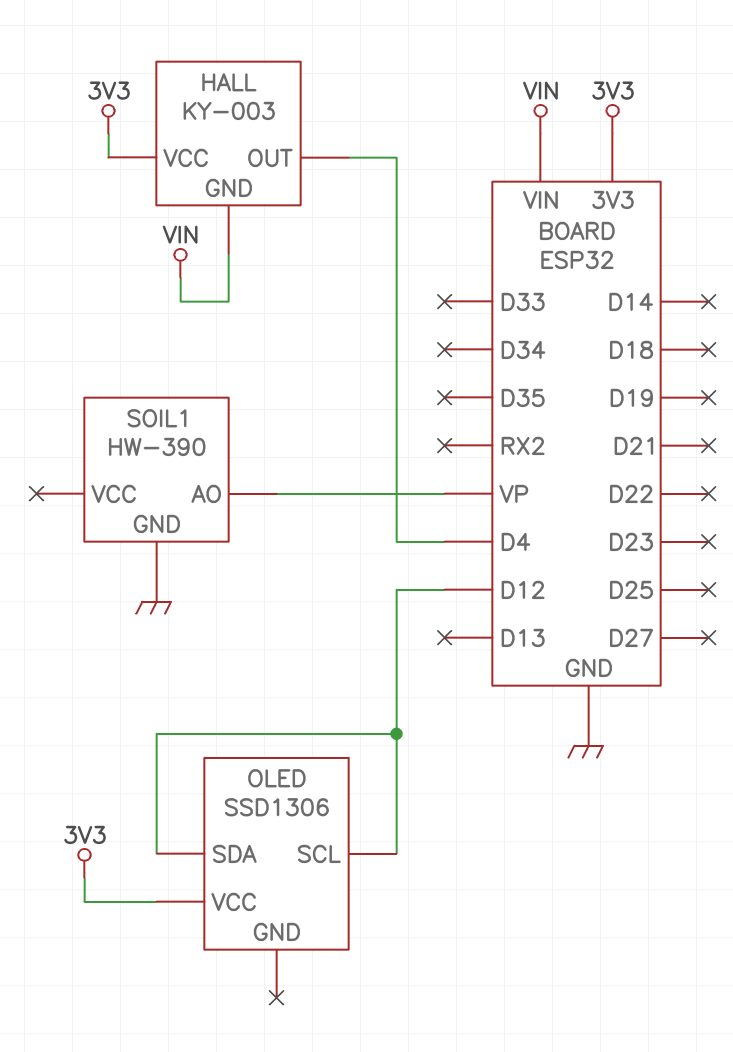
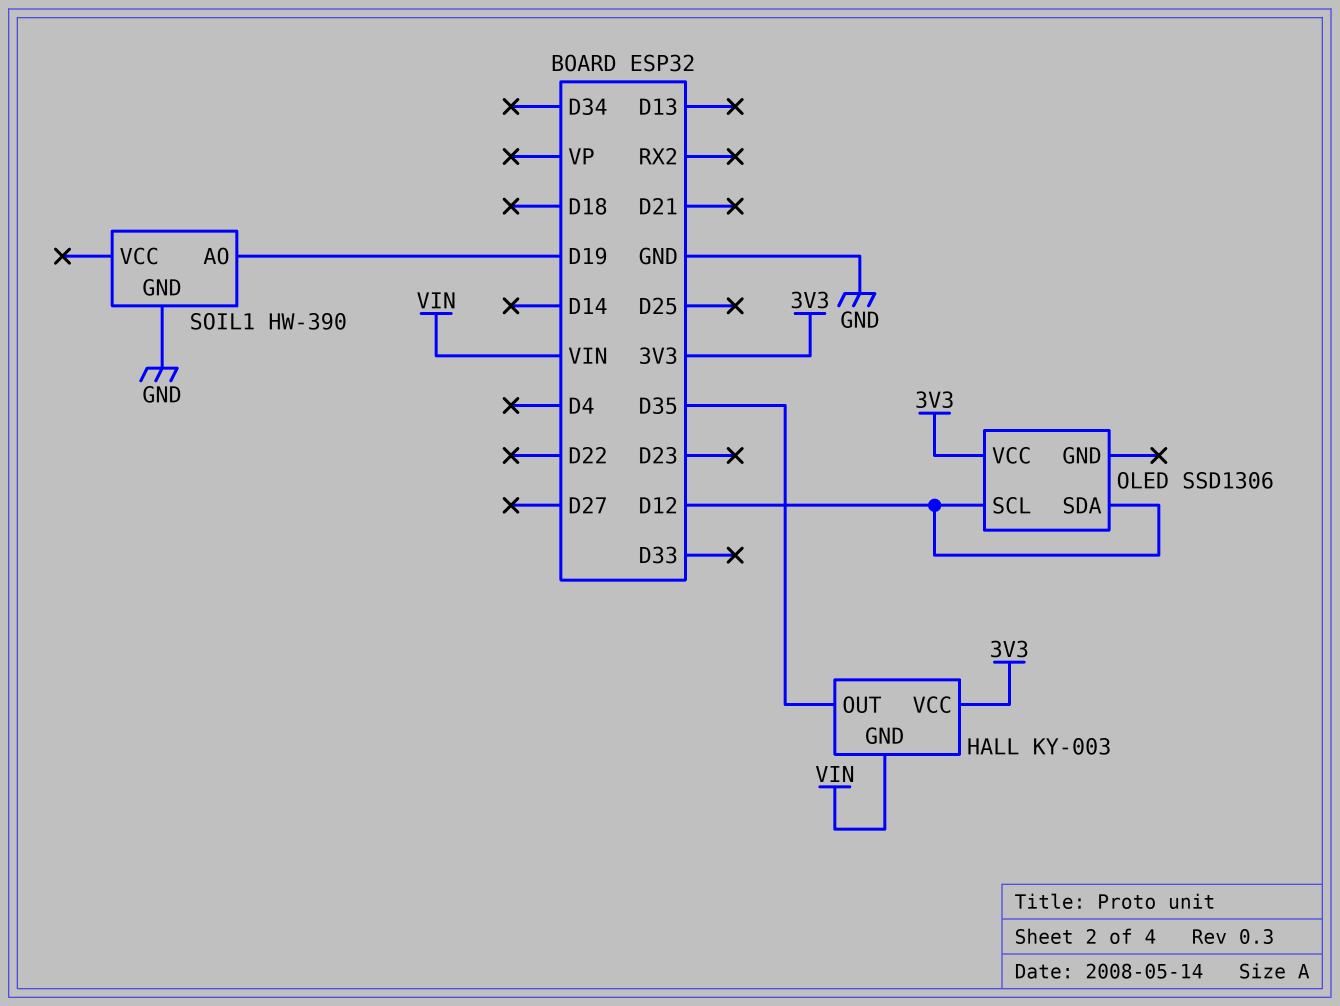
HALL pin OUT: D4 -> D35
SOIL1 pin AO: VP -> D19

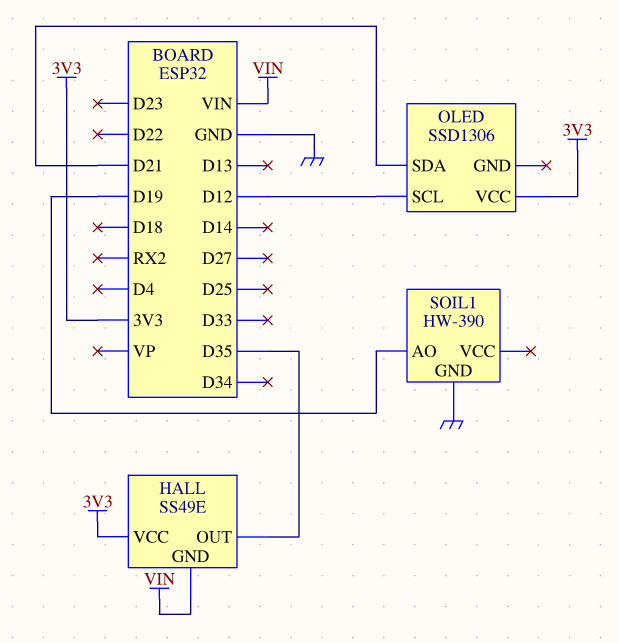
HALL: KY-003 -> SS49E
OLED pin SDA: D12 -> D21

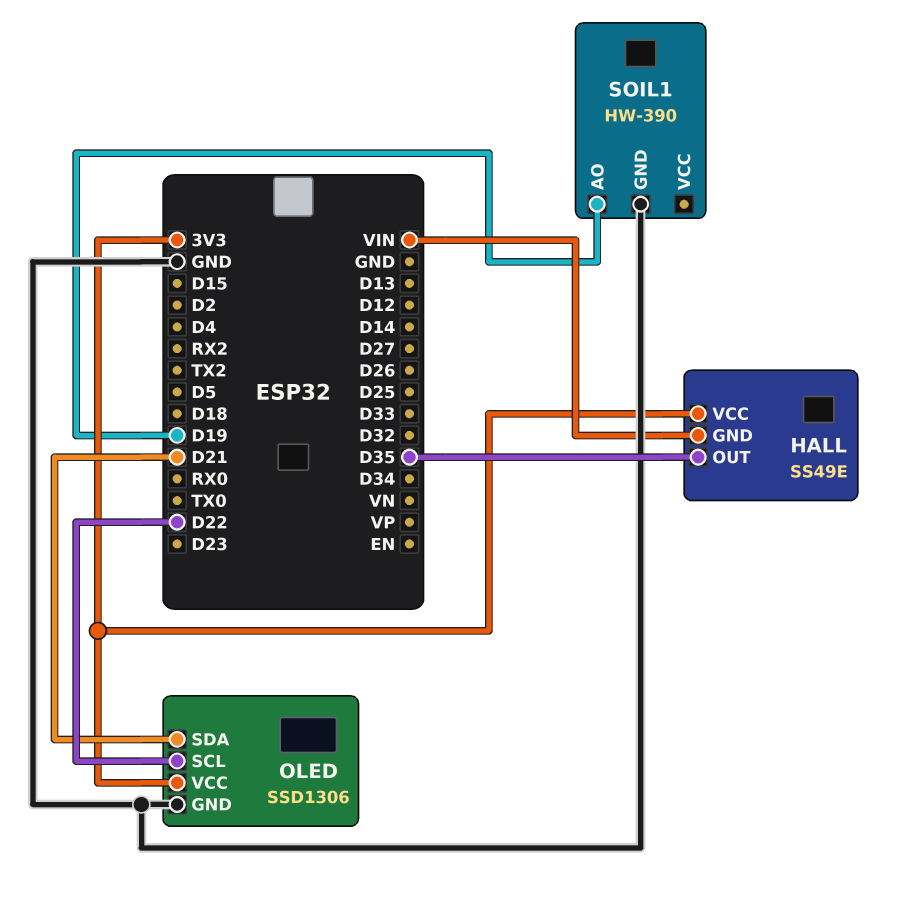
OLED pin GND: none -> GND
OLED pin SCL: D12 -> D22

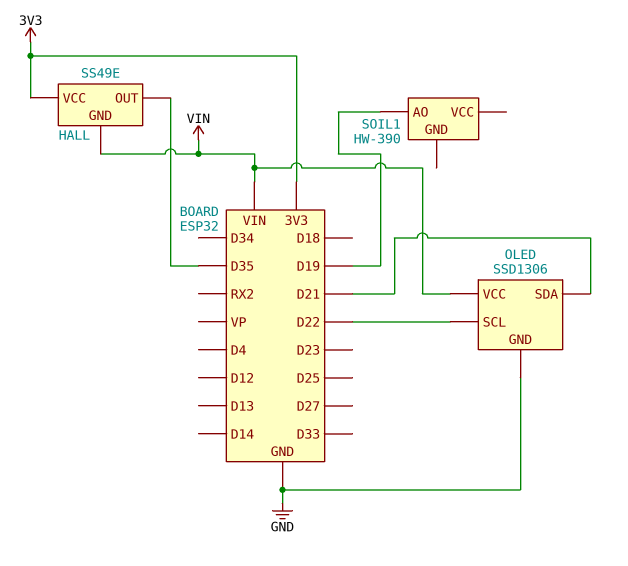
OLED pin VCC: 3V3 -> VIN
SOIL1 pin GND: GND -> none

